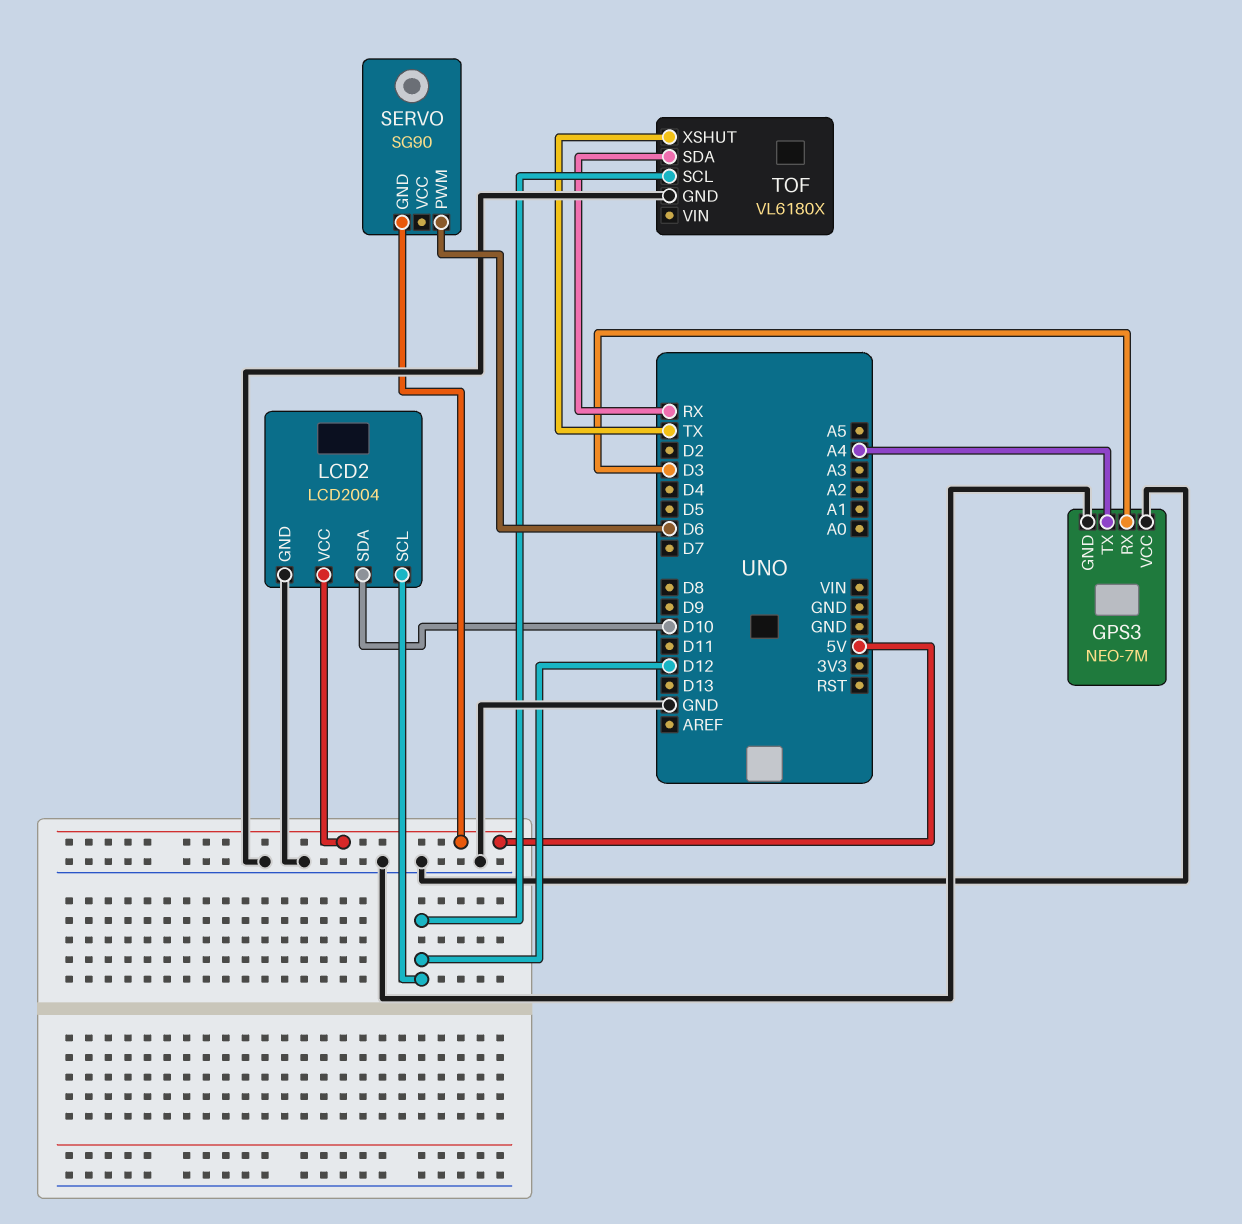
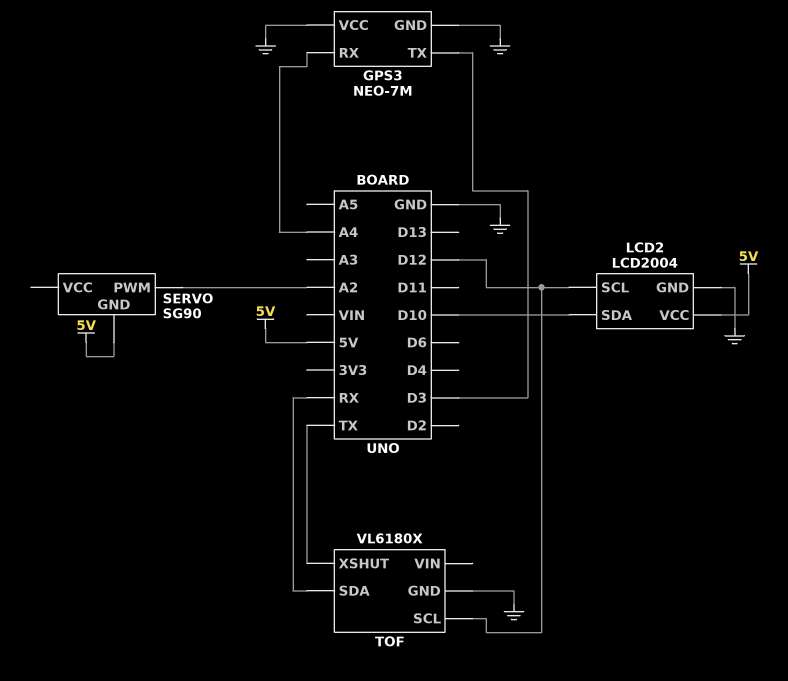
GPS3 pin RX: D3 -> A4
GPS3 pin TX: A4 -> D3
SERVO pin PWM: D6 -> A2

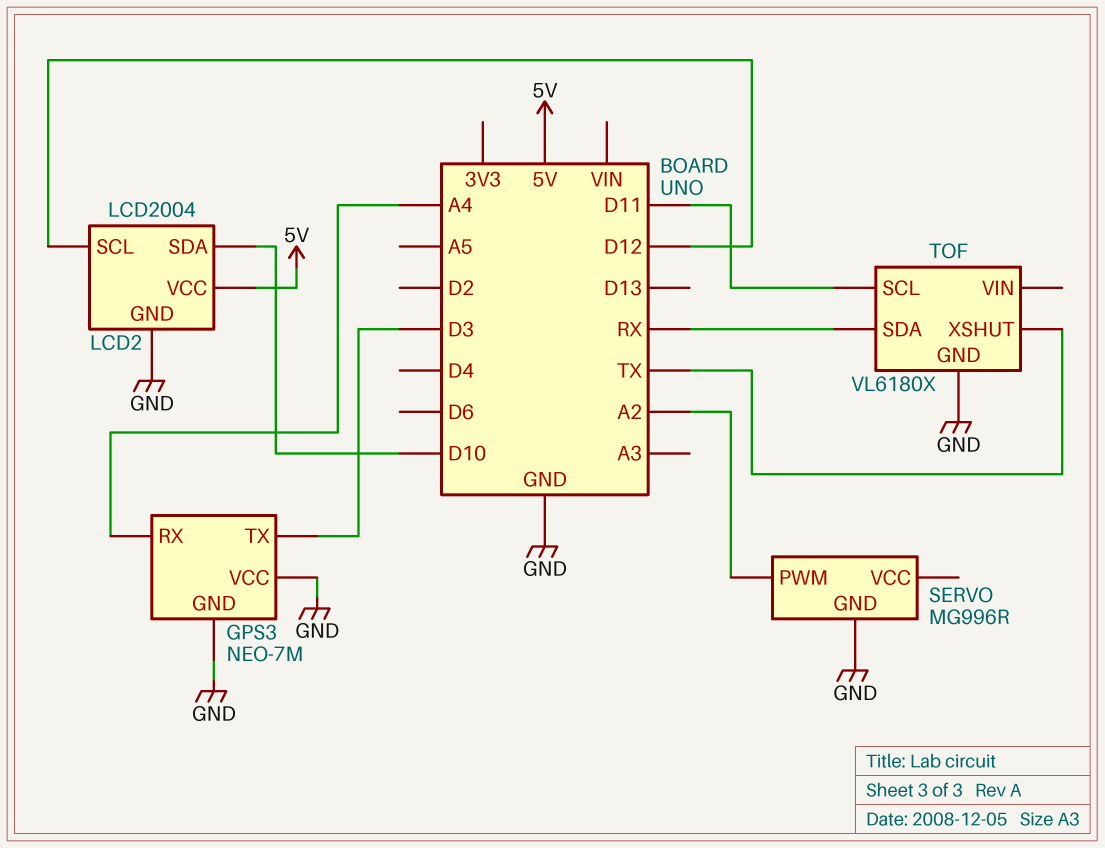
SERVO: SG90 -> MG996R
SERVO pin GND: 5V -> GND
TOF pin SCL: D12 -> D11

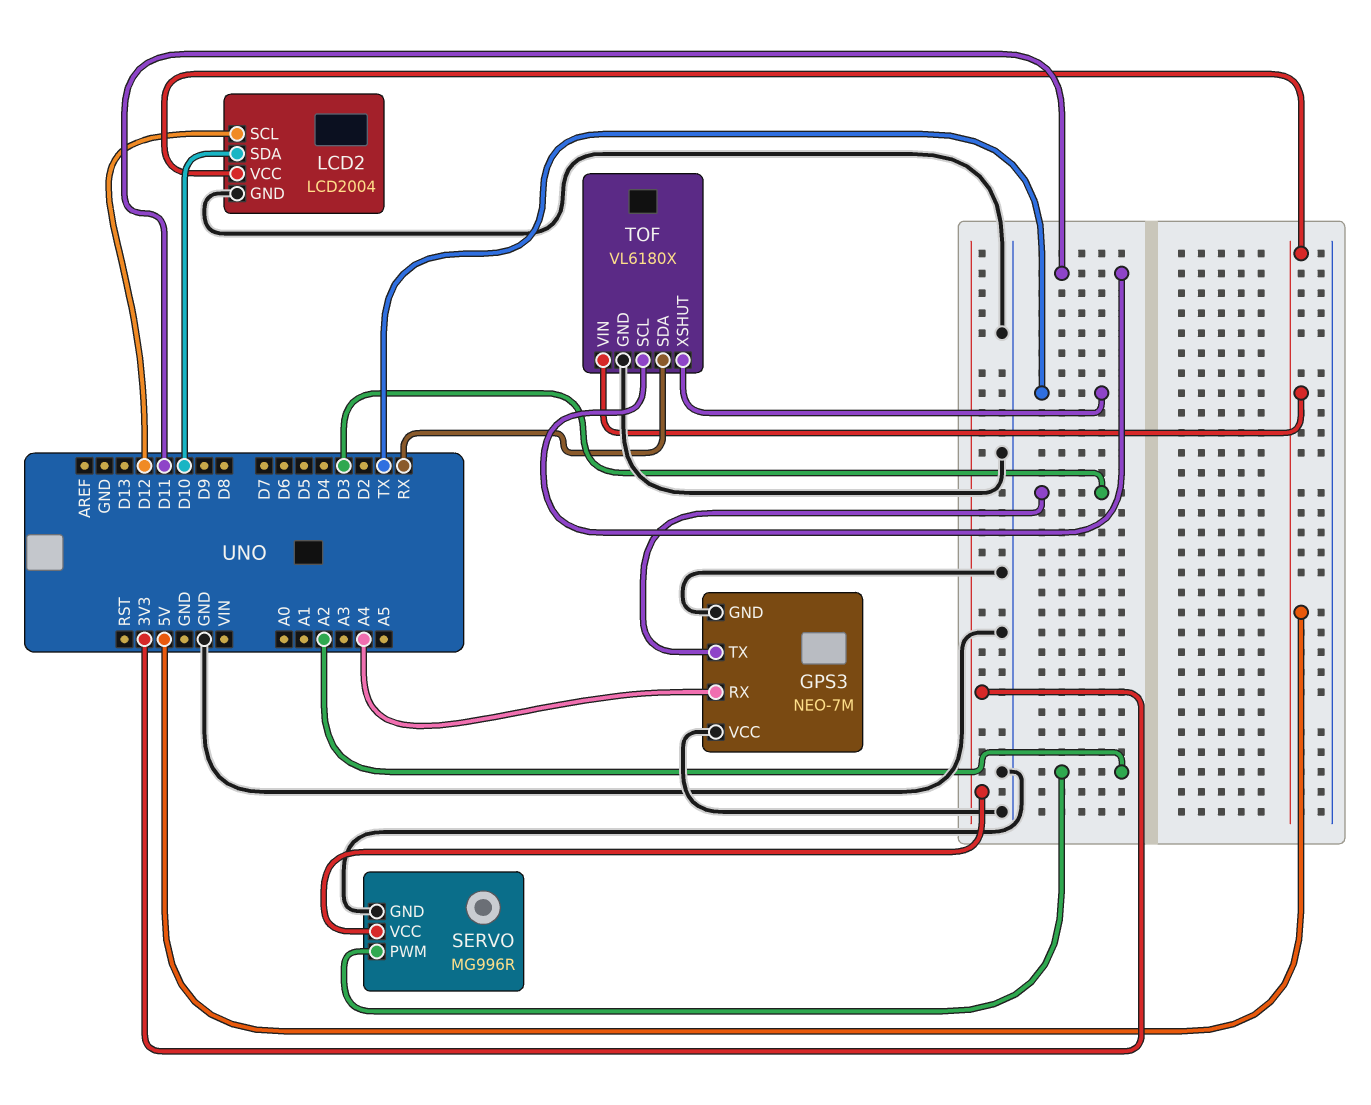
SERVO pin VCC: none -> 3V3
TOF pin VIN: none -> 5V

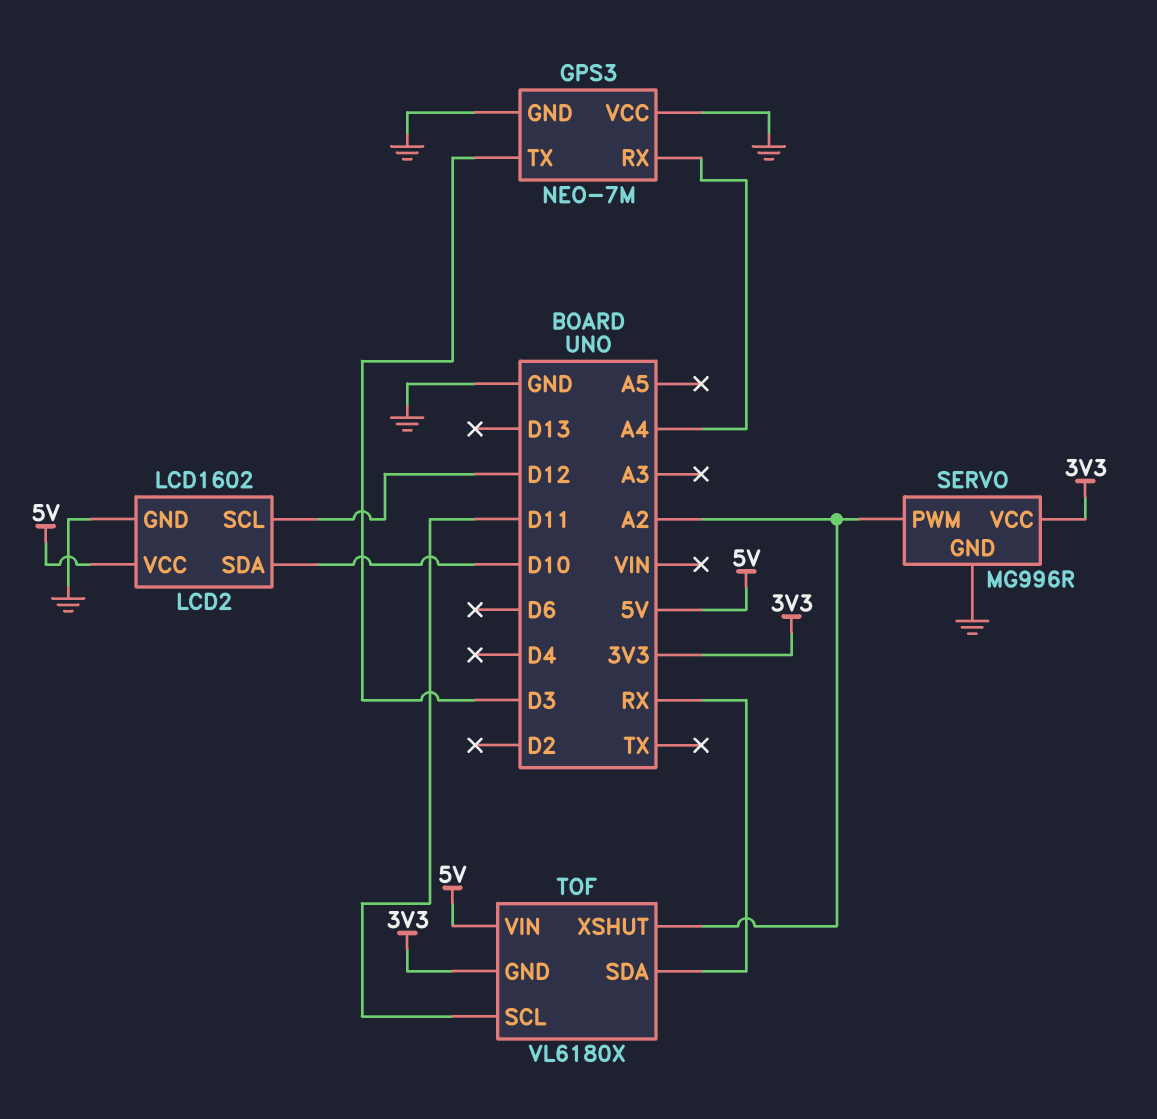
LCD2: LCD2004 -> LCD1602
TOF pin GND: GND -> 3V3
TOF pin XSHUT: TX -> A2

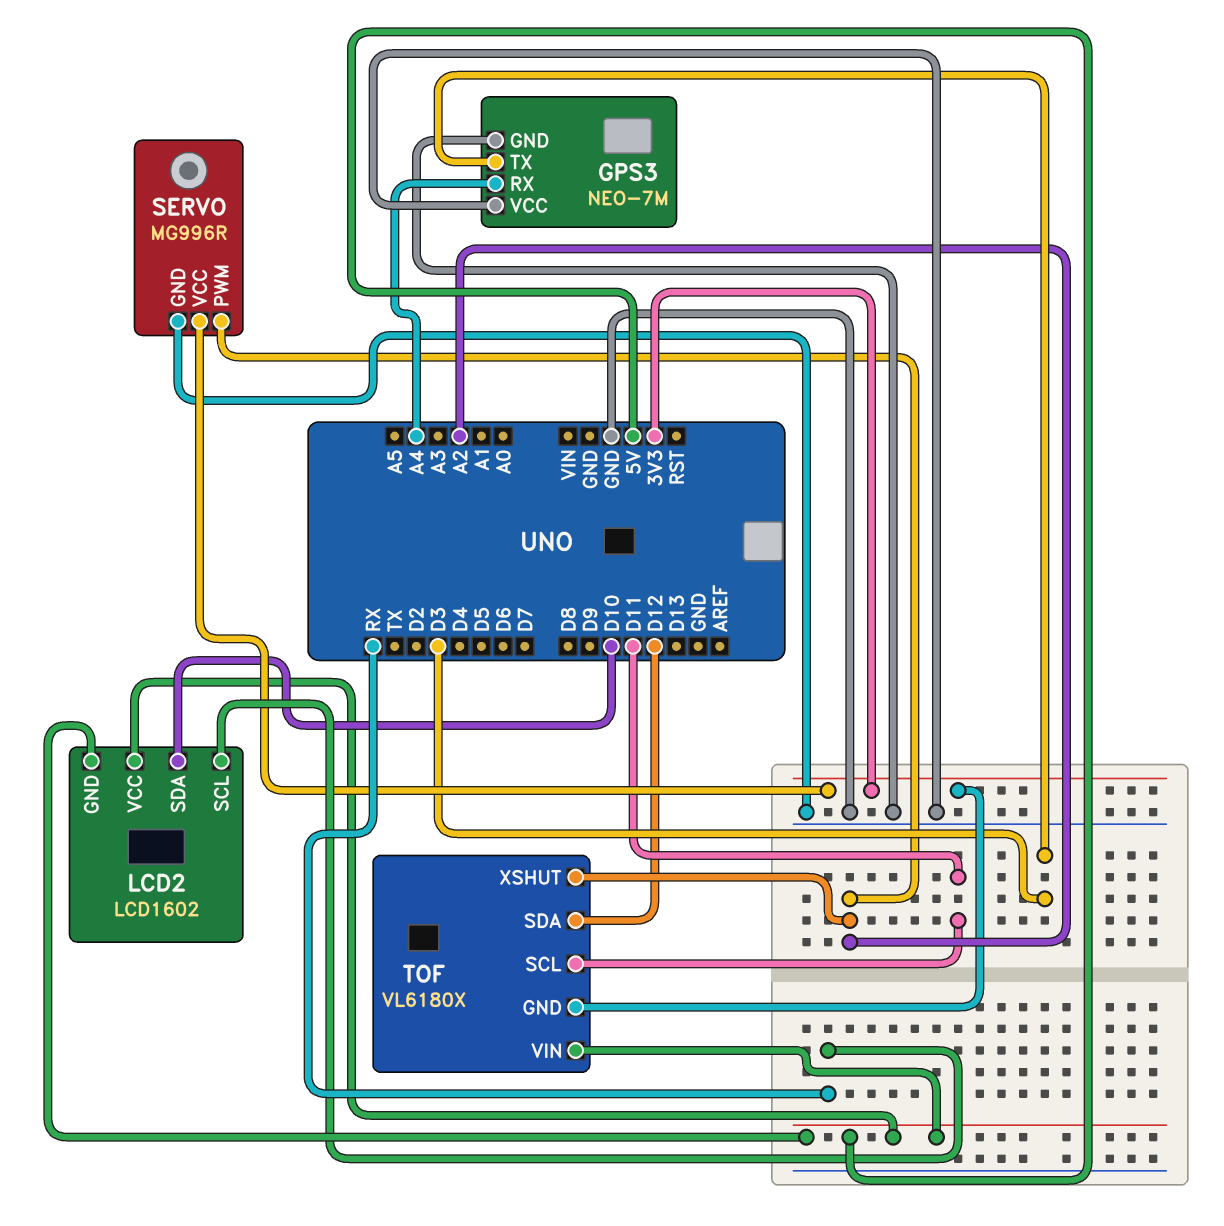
LCD2 pin GND: GND -> 5V
LCD2 pin SCL: D12 -> RX
TOF pin SDA: RX -> D12

